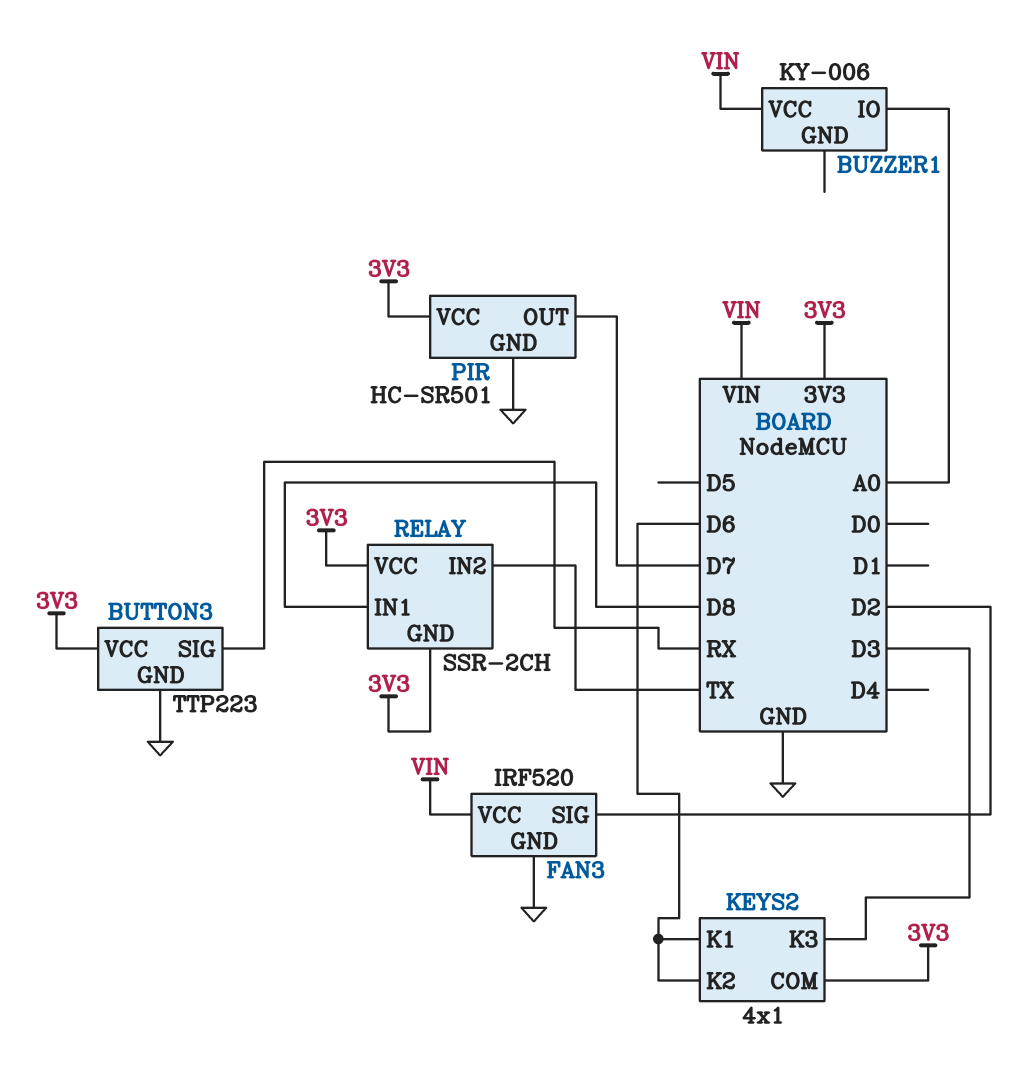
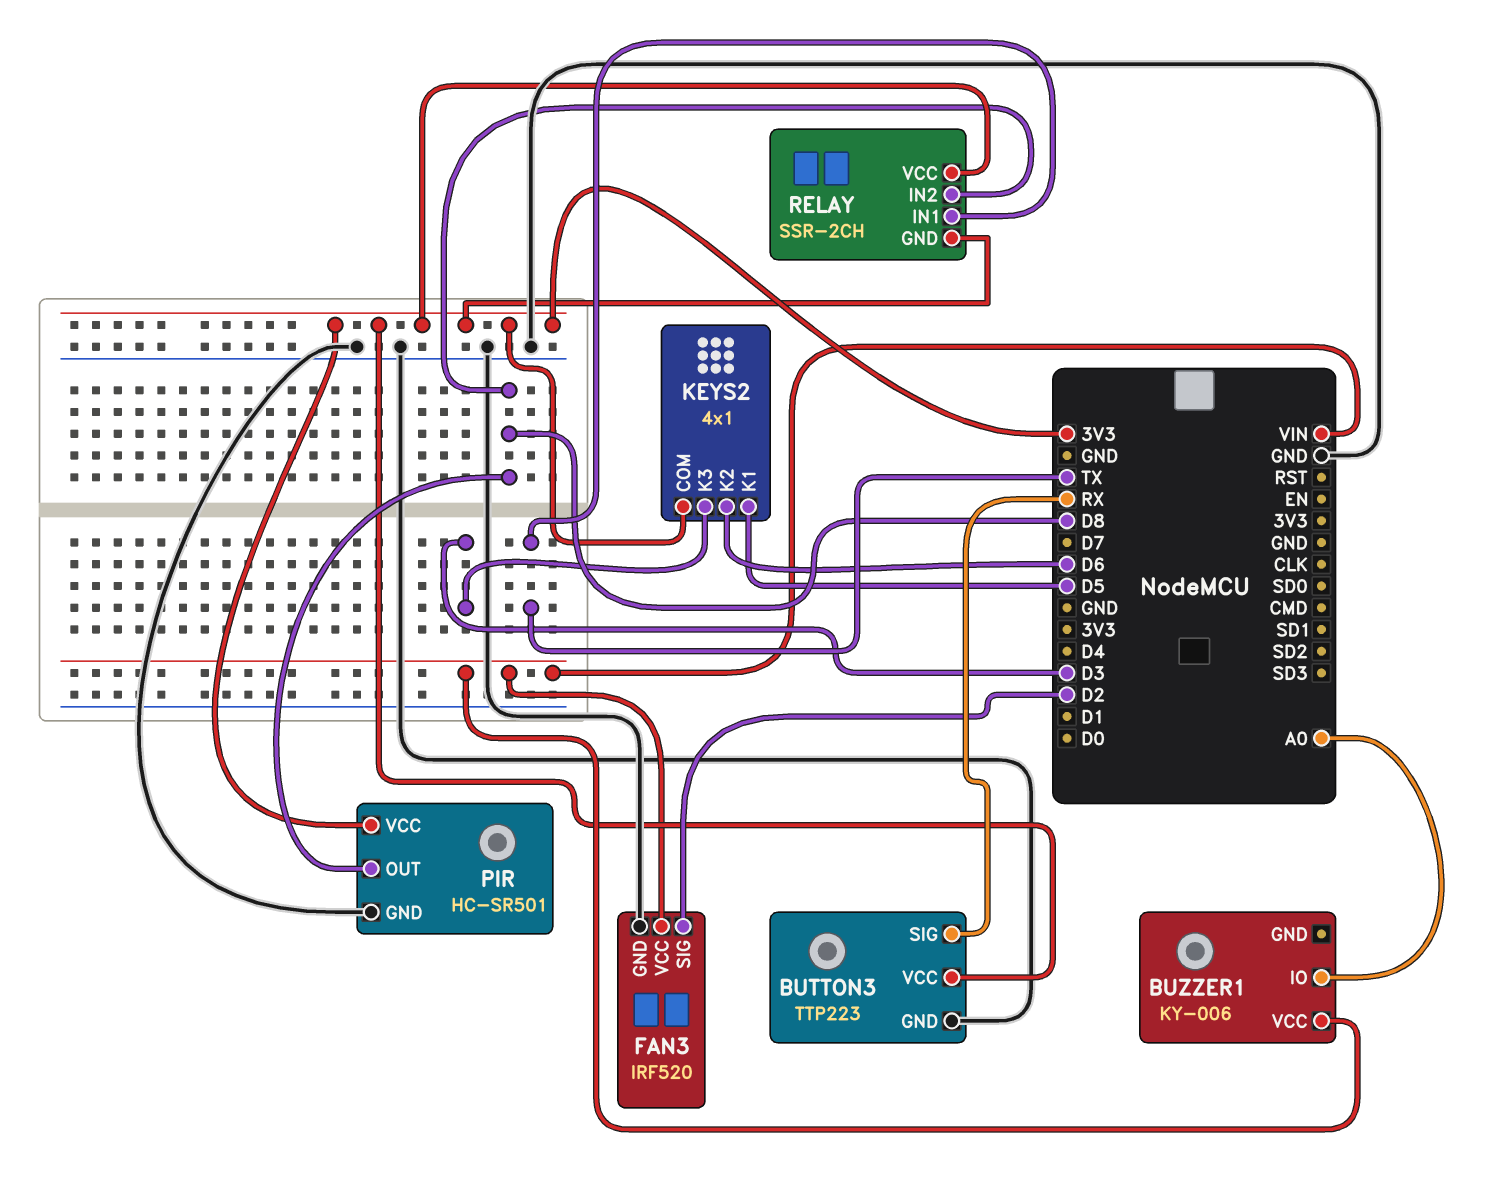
KEYS2 pin K1: D6 -> D5
PIR pin OUT: D7 -> D8
RELAY pin IN1: D8 -> TX
RELAY pin IN2: TX -> D8

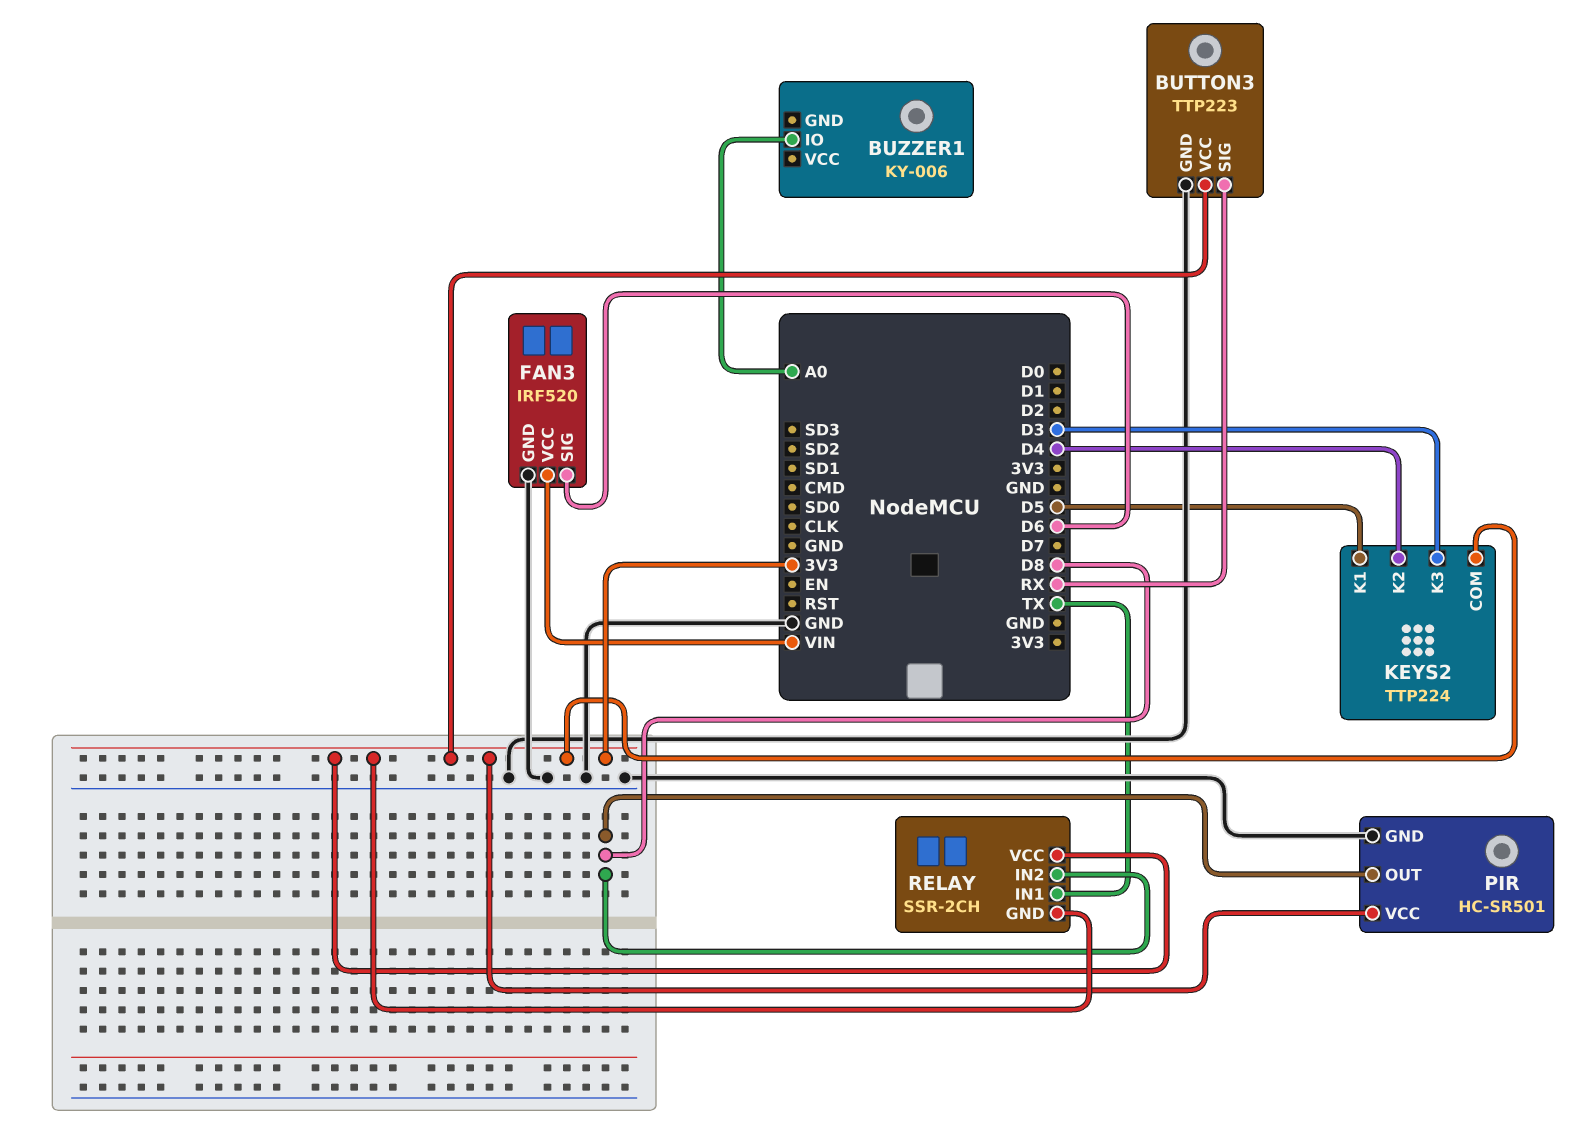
BUZZER1 pin VCC: VIN -> none
FAN3 pin SIG: D2 -> D6
KEYS2: 4x1 -> TTP224
KEYS2 pin K2: D6 -> D4

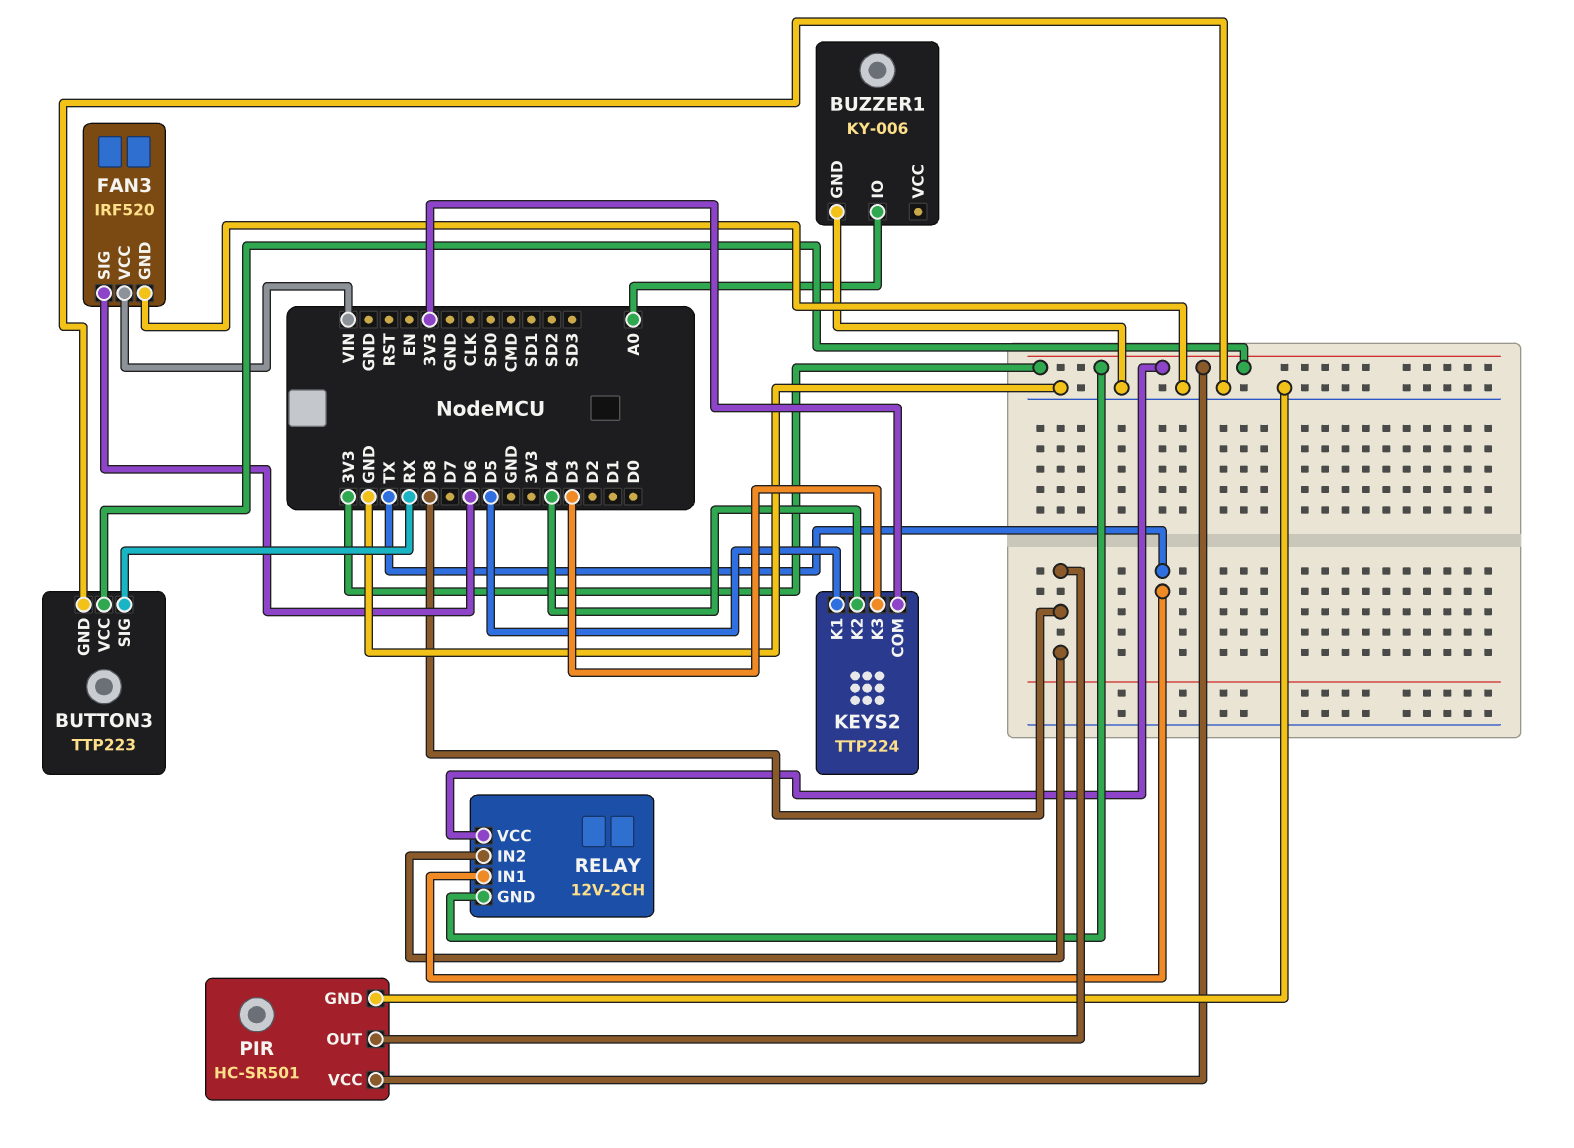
BUZZER1 pin GND: none -> GND
RELAY: SSR-2CH -> 12V-2CH

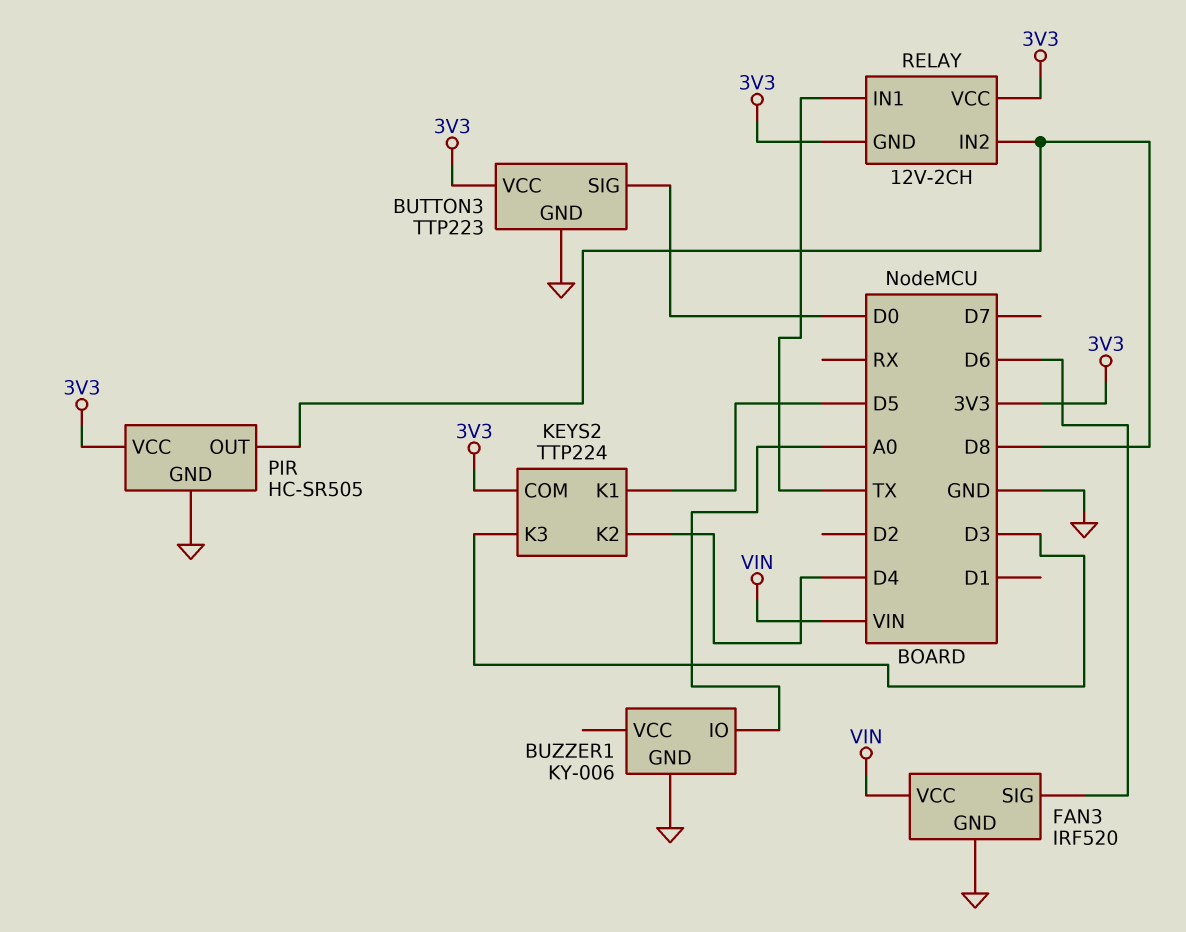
BUTTON3 pin SIG: RX -> D0
PIR: HC-SR501 -> HC-SR505

